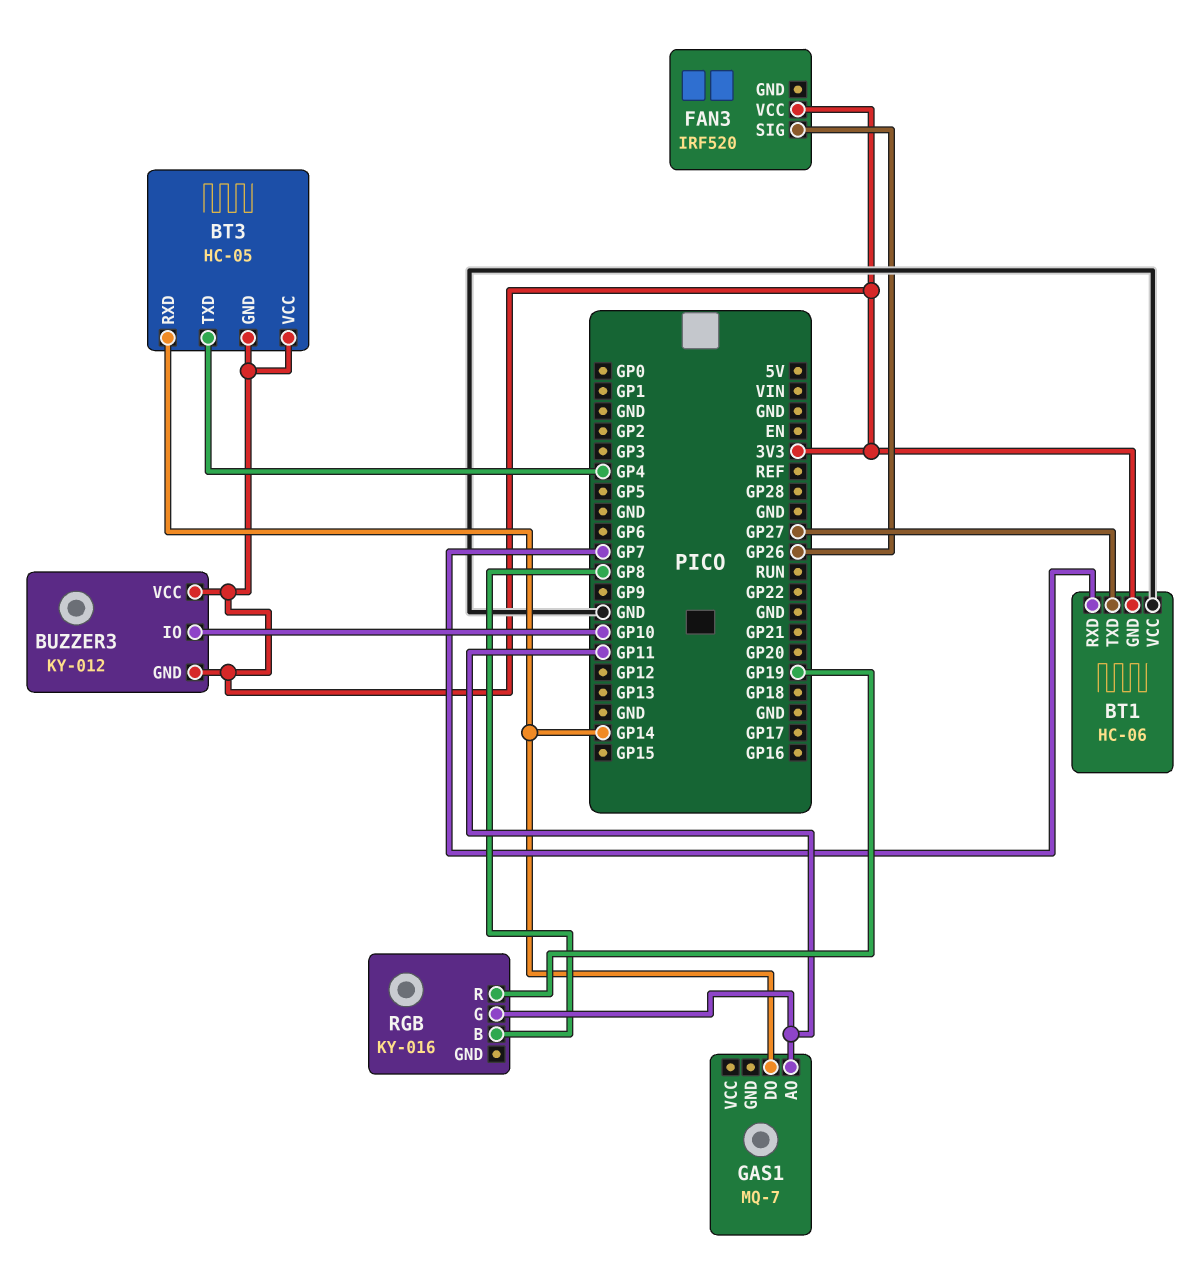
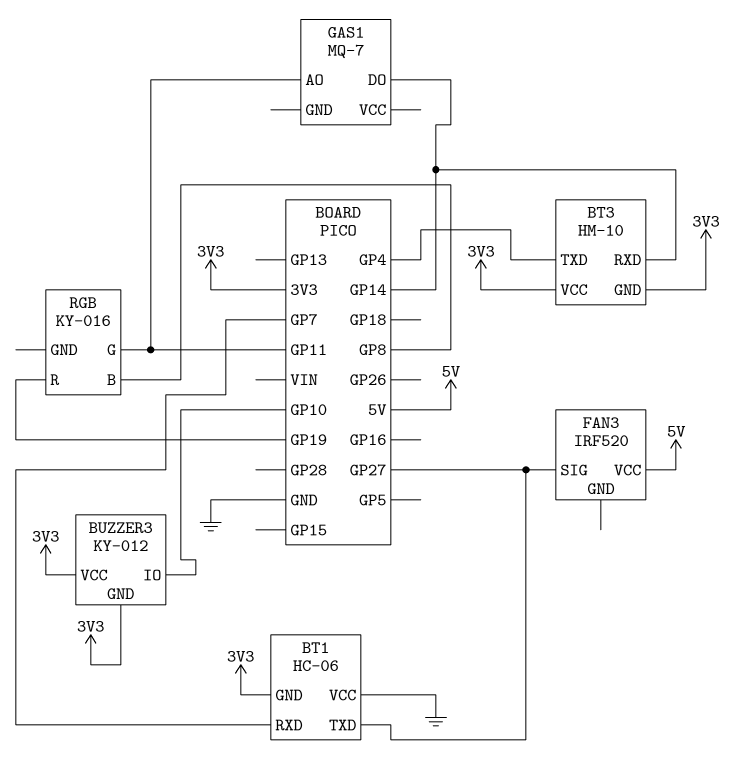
BT3: HC-05 -> HM-10
FAN3 pin SIG: GP26 -> GP27
FAN3 pin VCC: 3V3 -> 5V

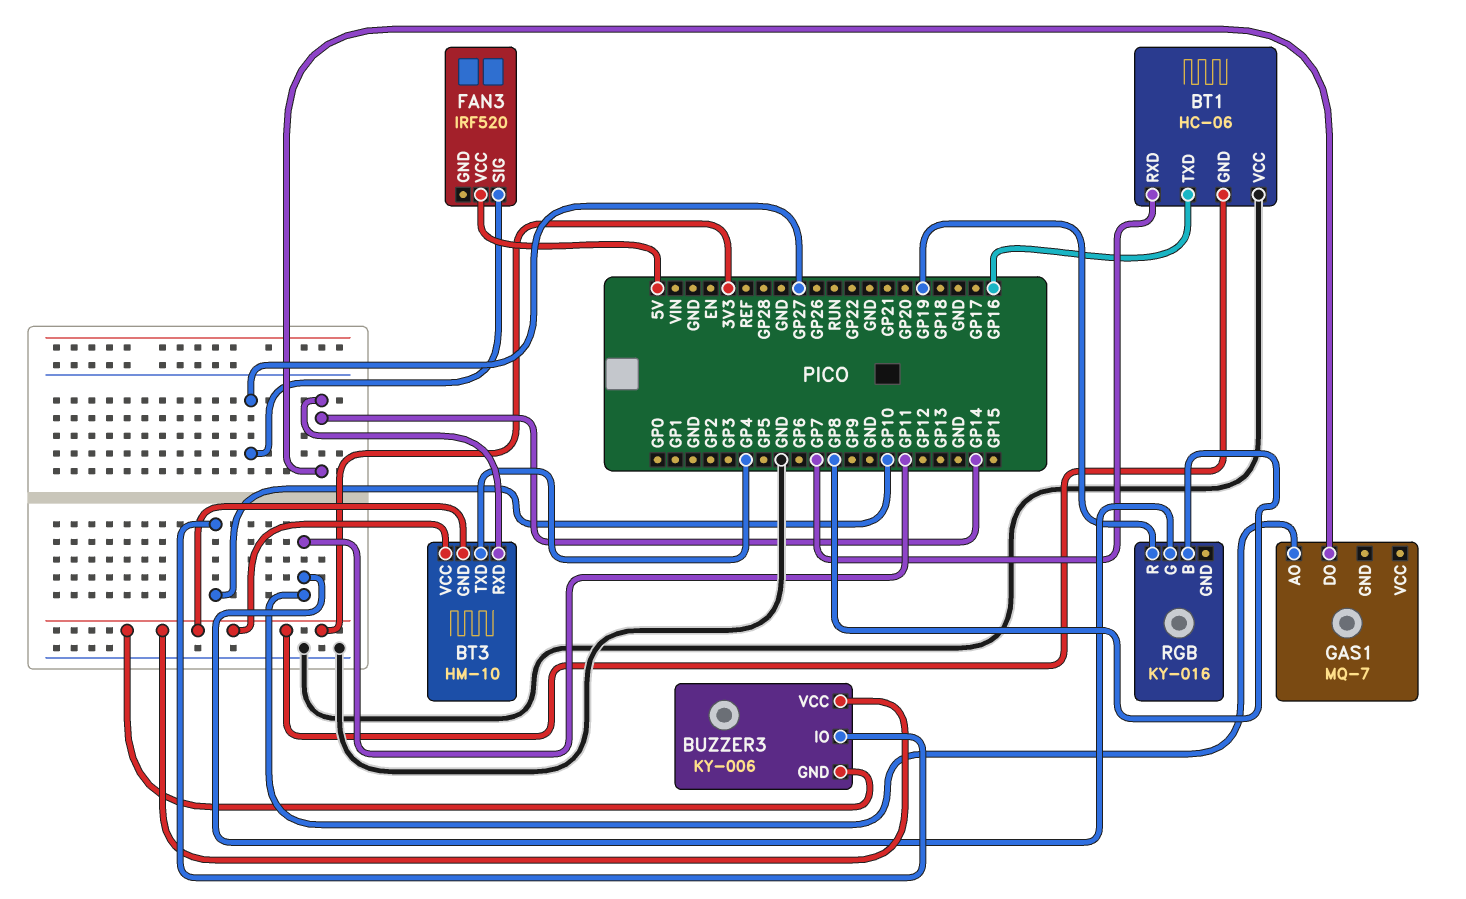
BT1 pin TXD: GP27 -> GP16
BUZZER3: KY-012 -> KY-006

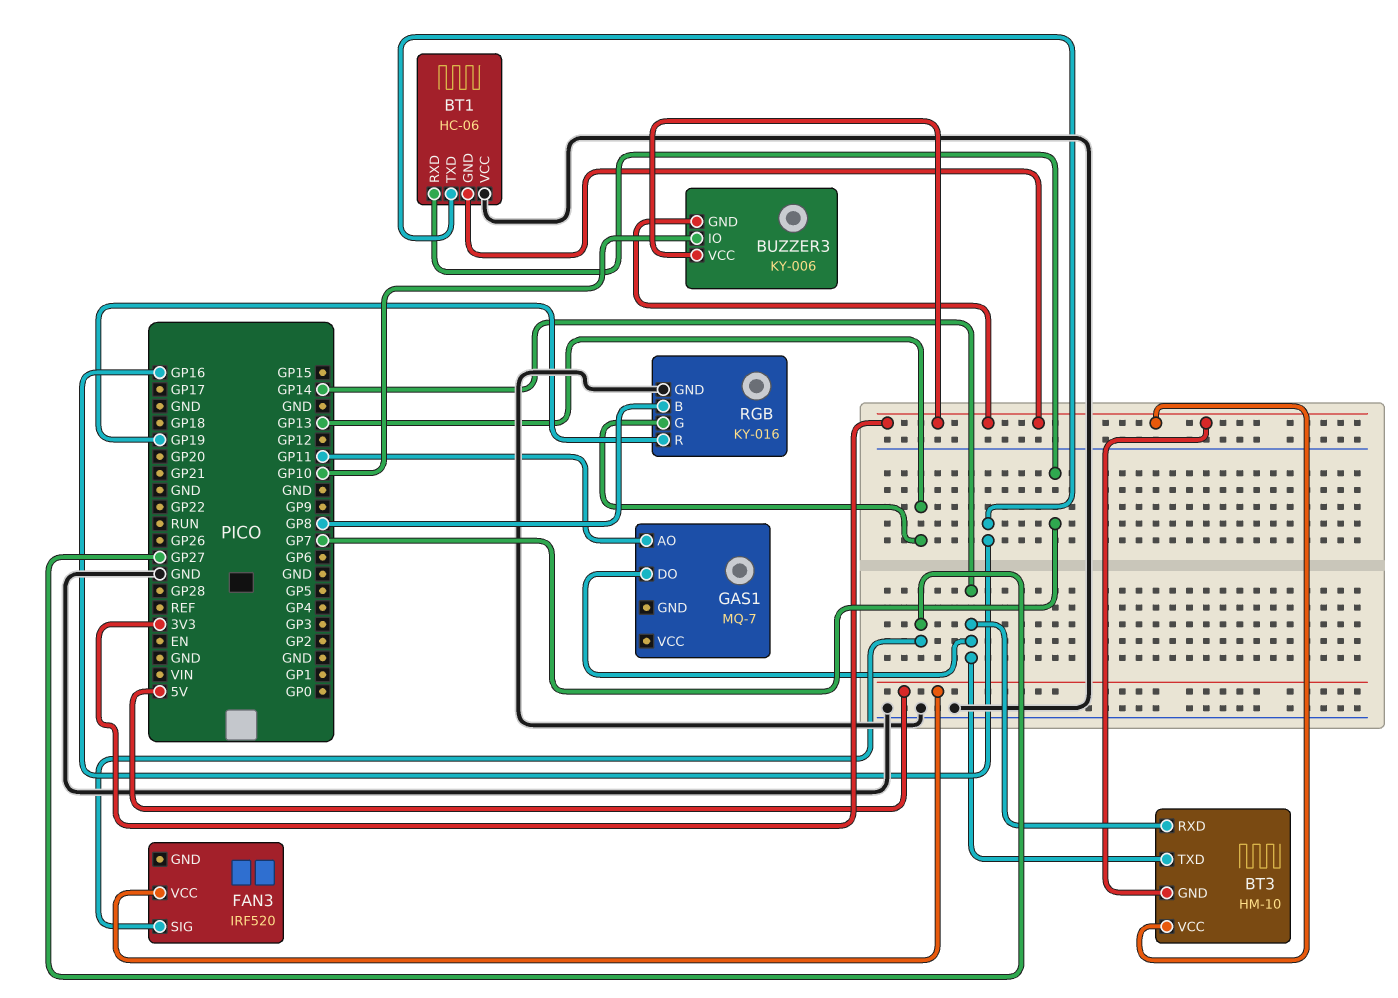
BT3 pin TXD: GP4 -> GP14
RGB pin G: GP11 -> GP13
RGB pin GND: none -> GND

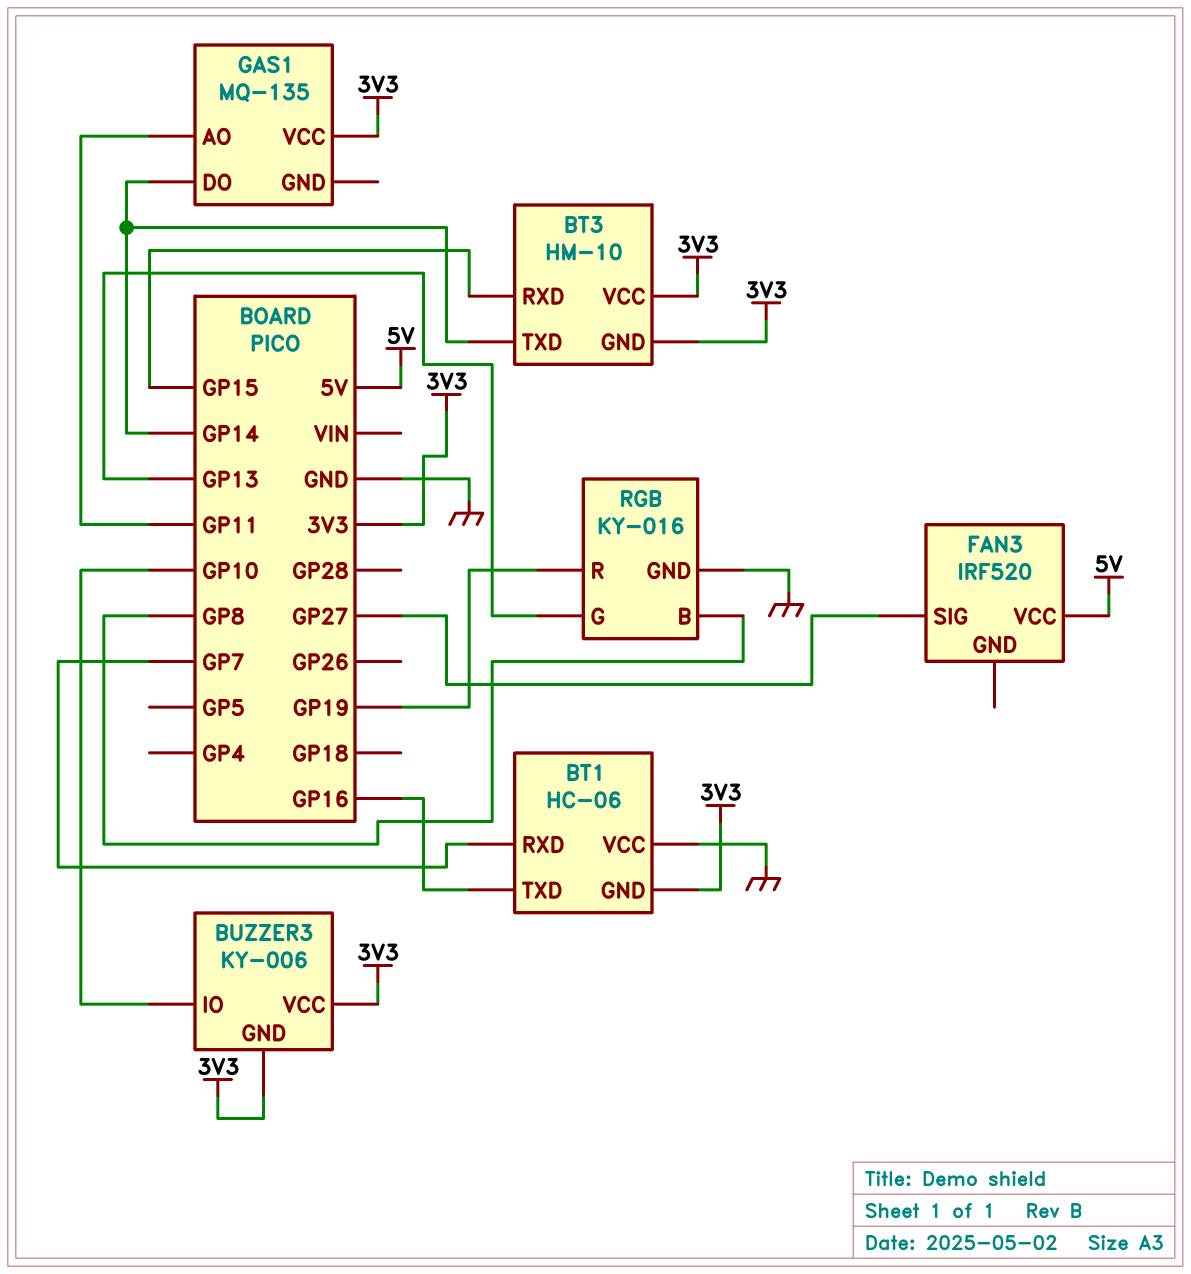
BT3 pin RXD: GP14 -> GP15
GAS1: MQ-7 -> MQ-135
GAS1 pin VCC: none -> 3V3

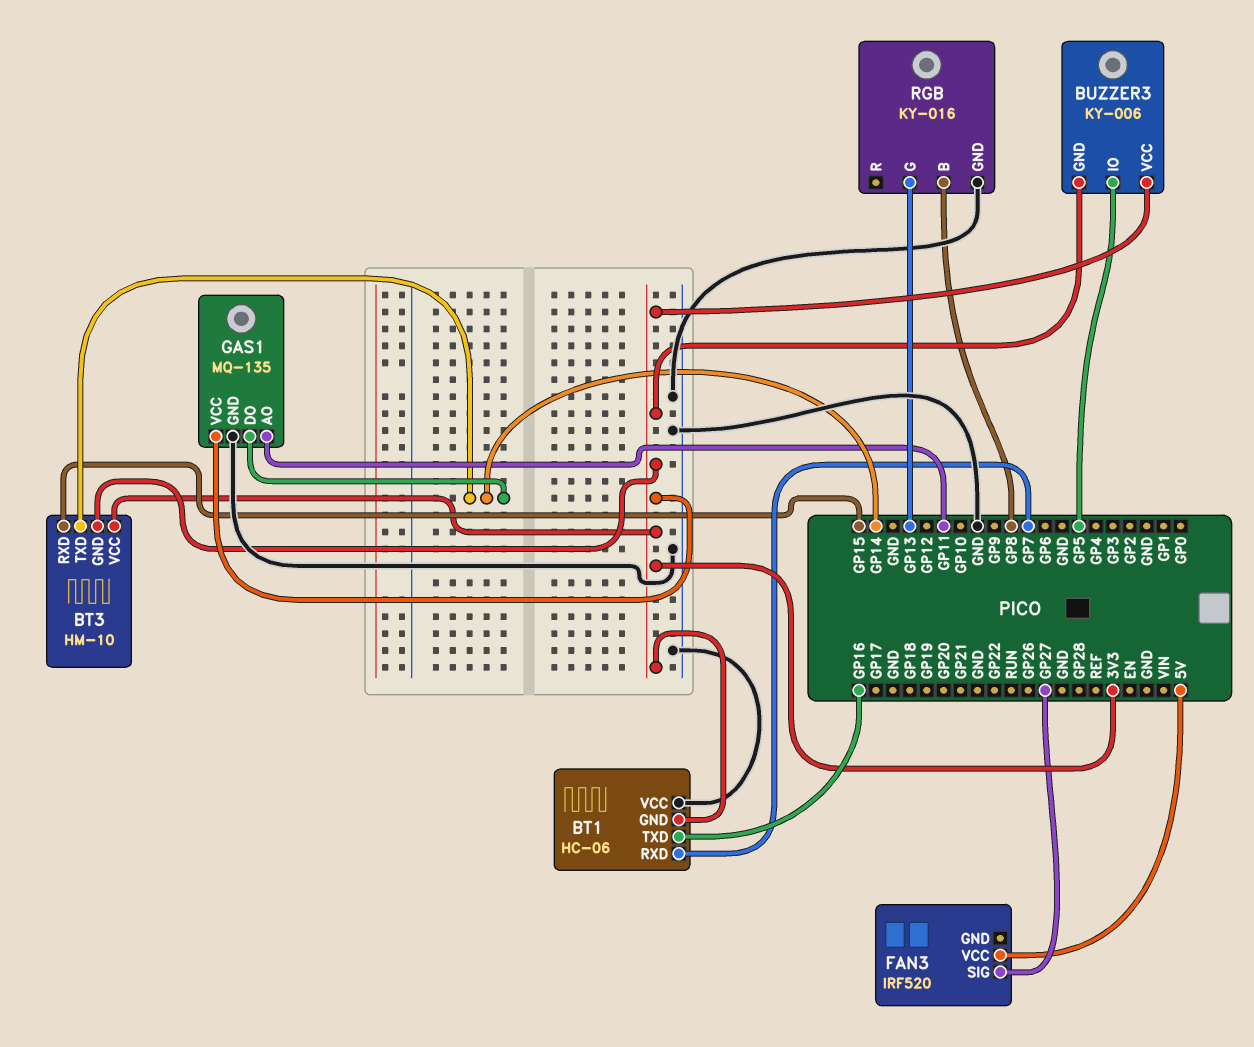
BUZZER3 pin IO: GP10 -> GP5
GAS1 pin GND: none -> GND
RGB pin R: GP19 -> none

